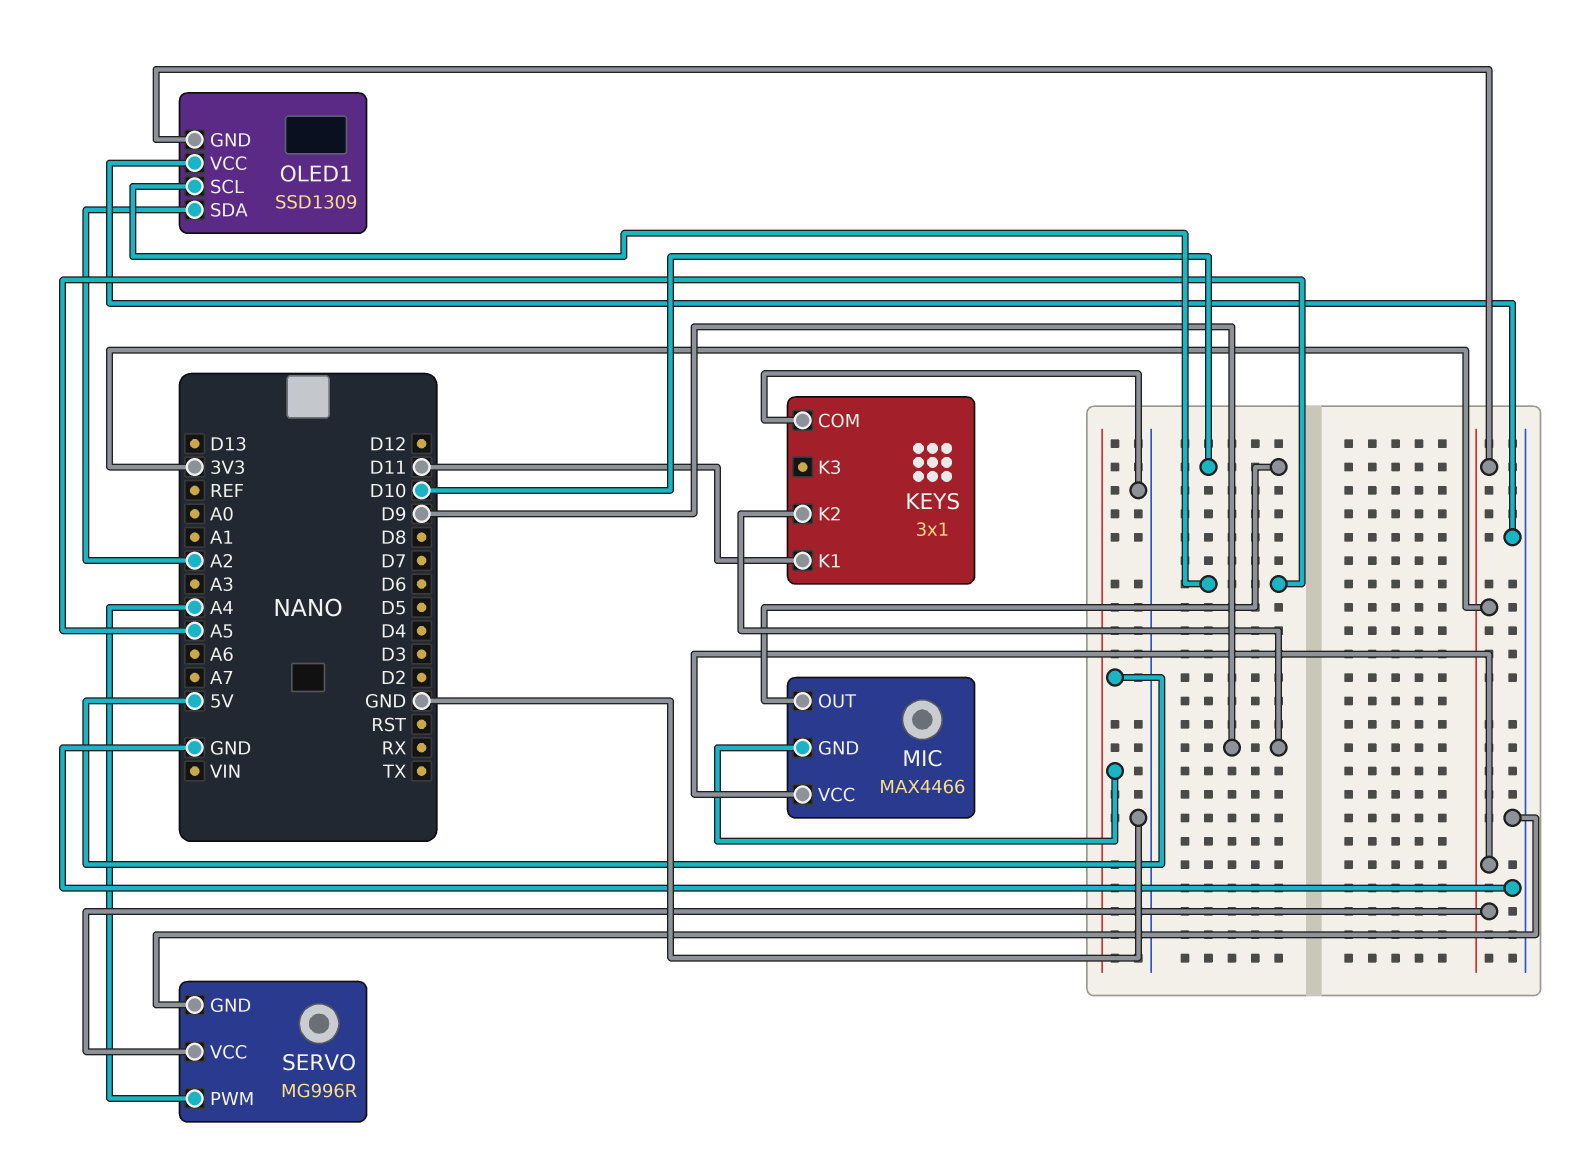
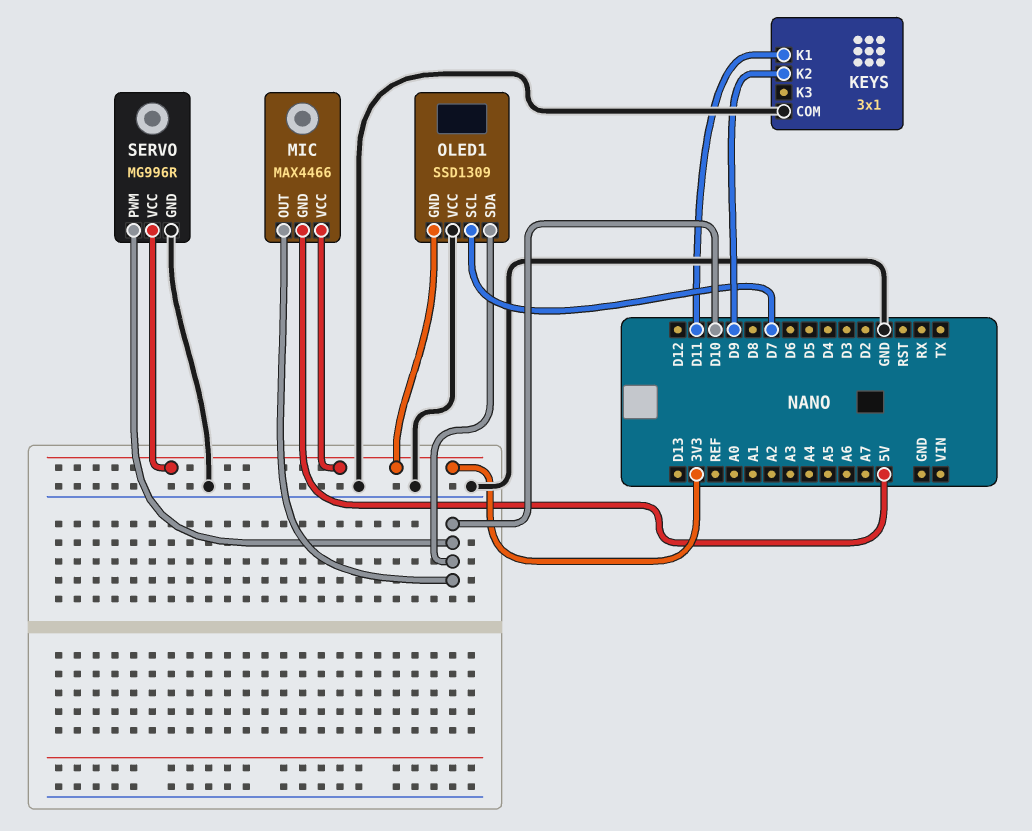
OLED1 pin SCL: A5 -> D7
OLED1 pin SDA: A2 -> D10
SERVO pin PWM: A4 -> D10

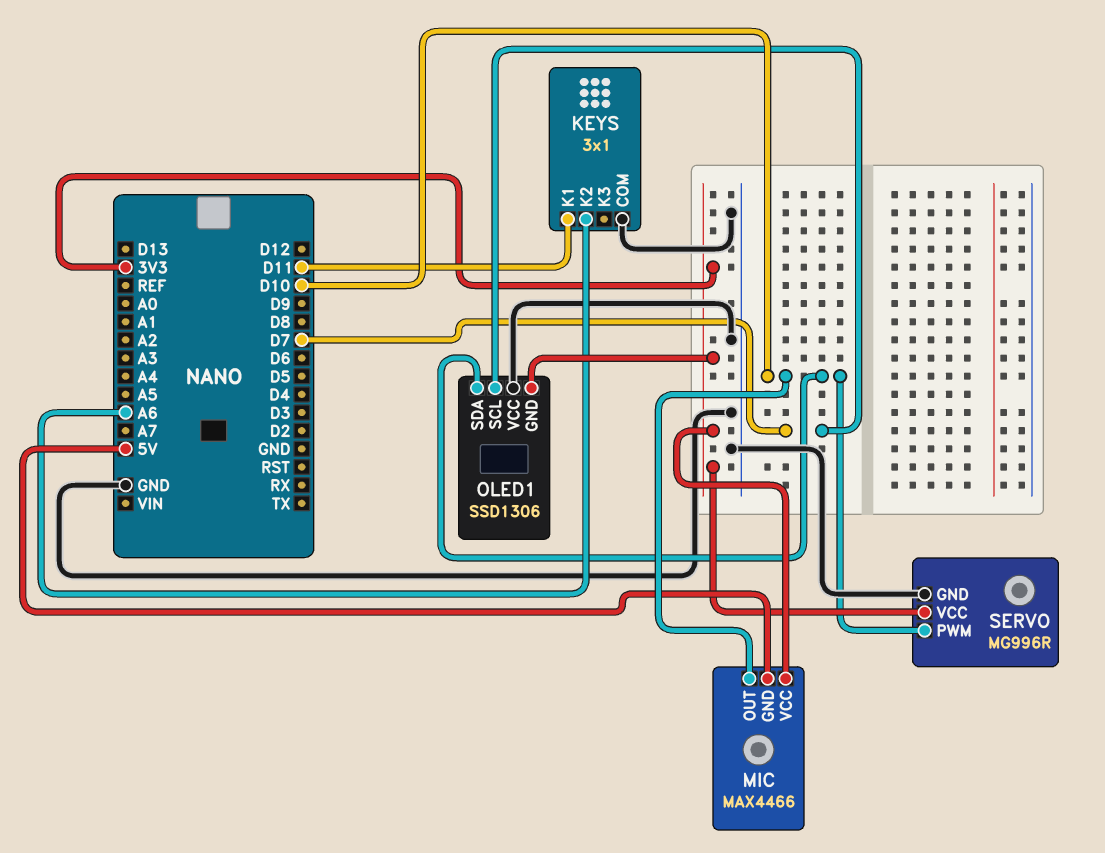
KEYS pin K2: D9 -> A6
OLED1: SSD1309 -> SSD1306

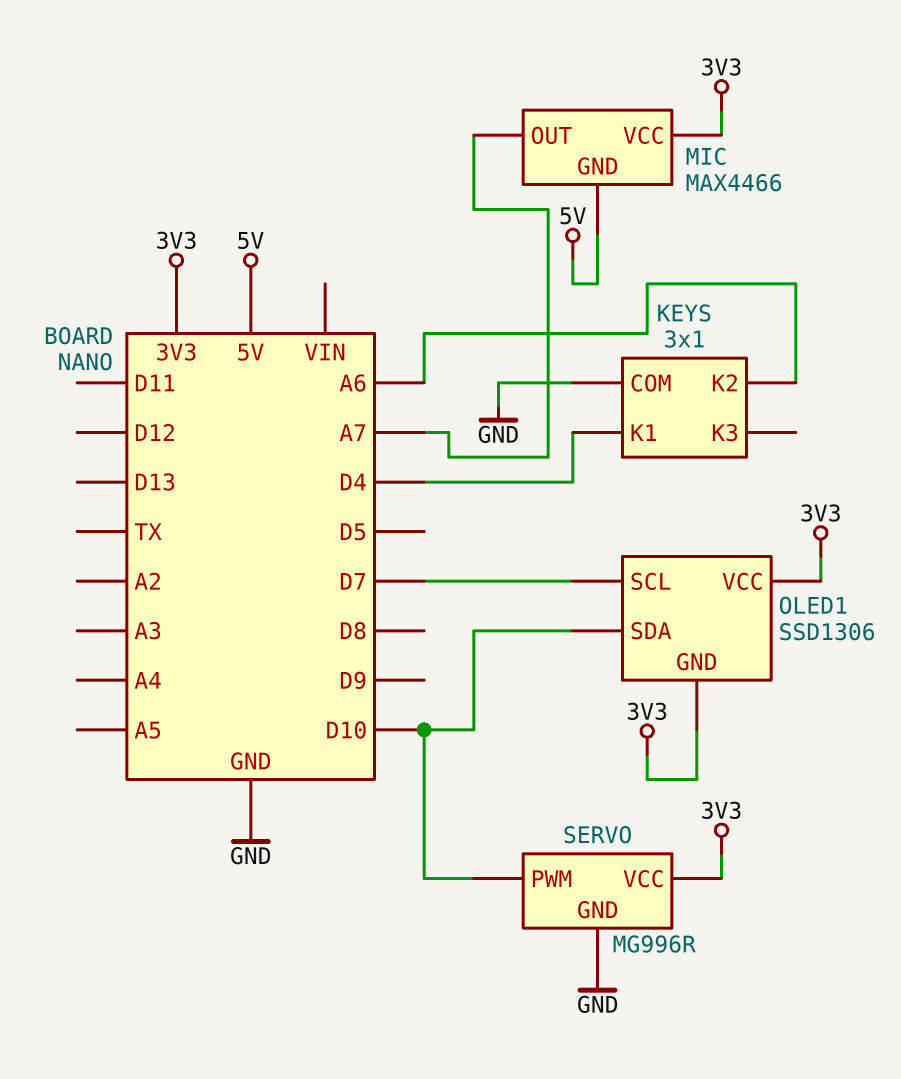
KEYS pin K1: D11 -> D4
MIC pin OUT: D10 -> A7
OLED1 pin VCC: GND -> 3V3

